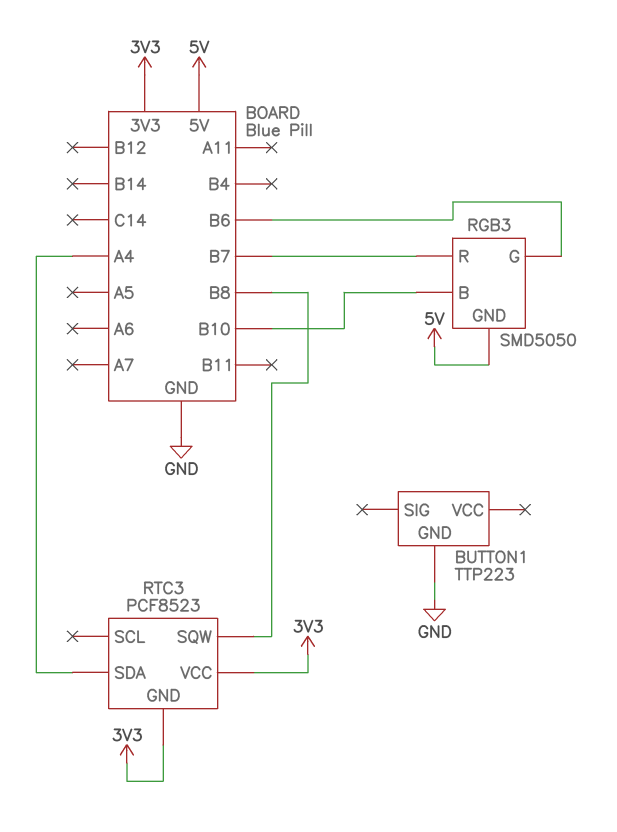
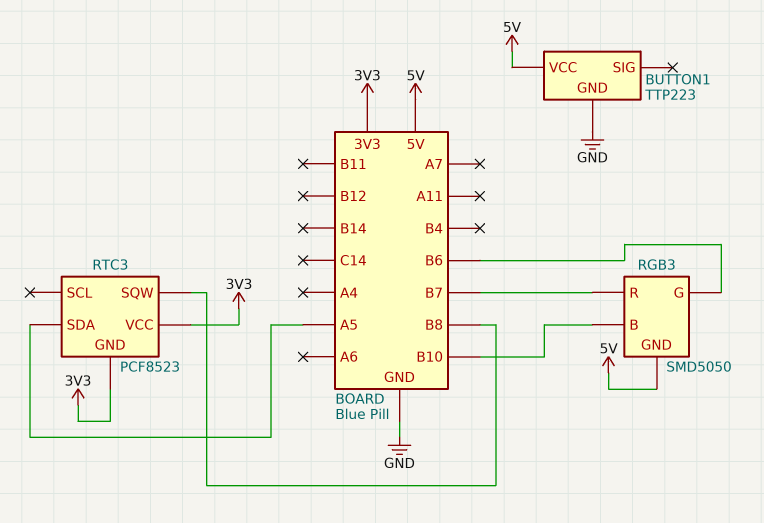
BUTTON1 pin VCC: none -> 5V
RTC3 pin SDA: A4 -> A5

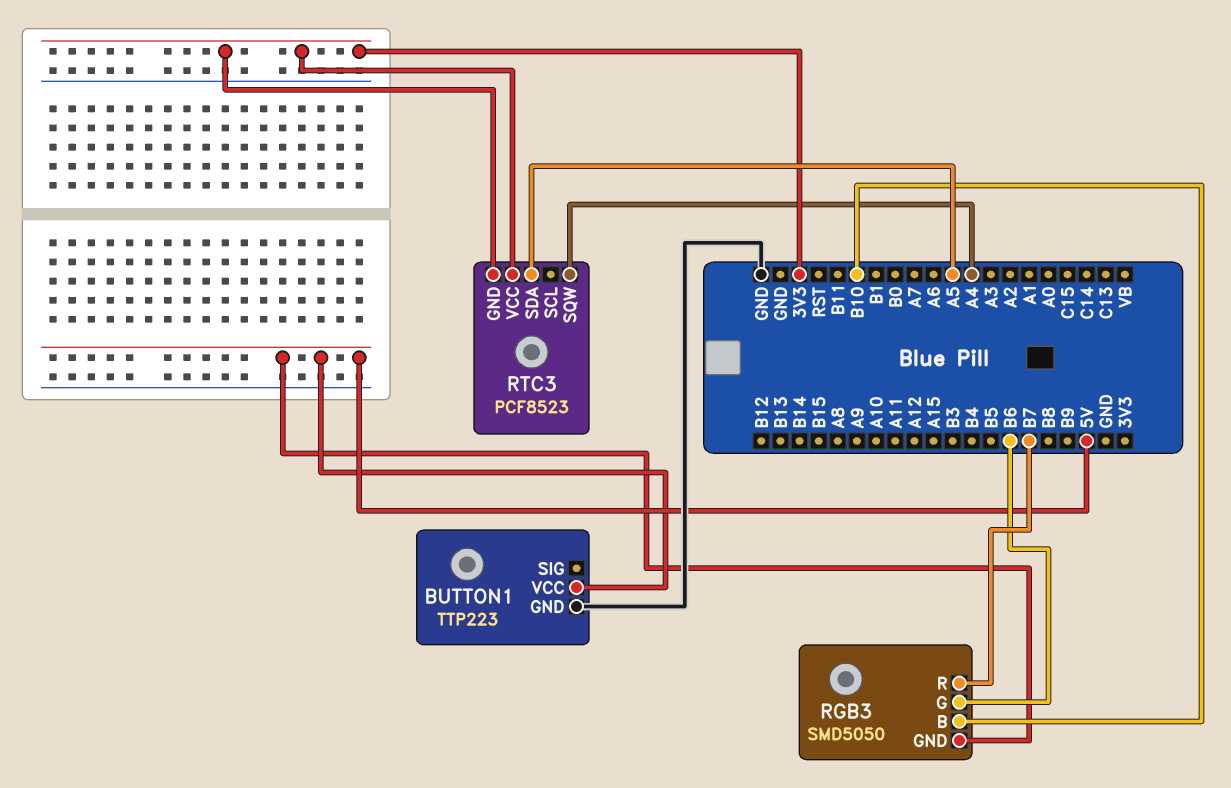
RTC3 pin SQW: B8 -> A4

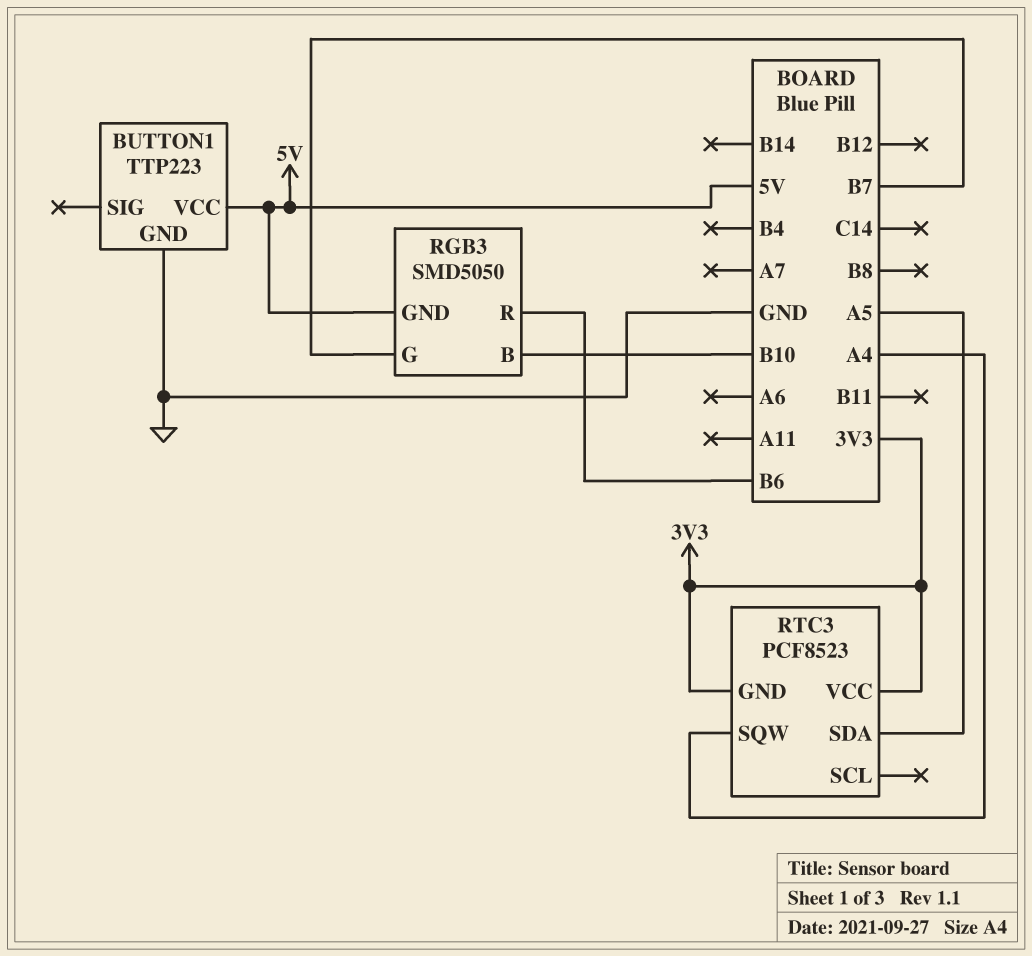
RGB3 pin G: B6 -> B7
RGB3 pin R: B7 -> B6

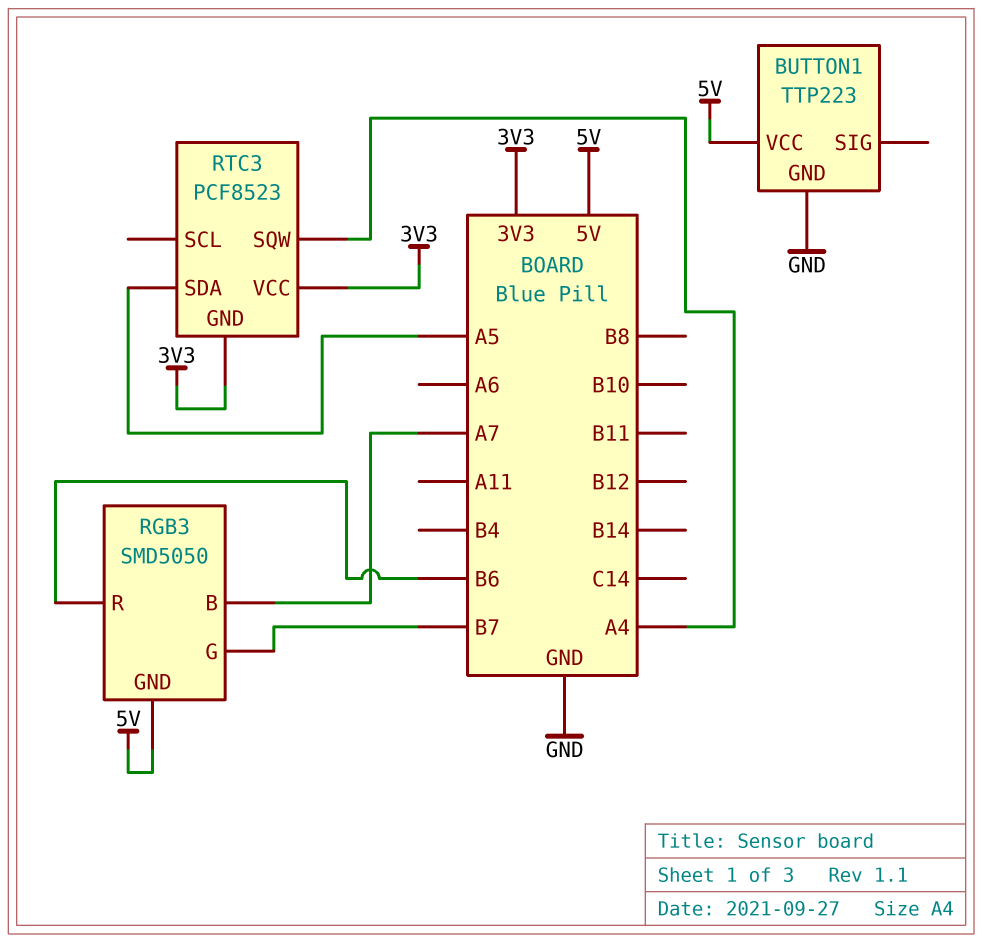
RGB3 pin B: B10 -> A7

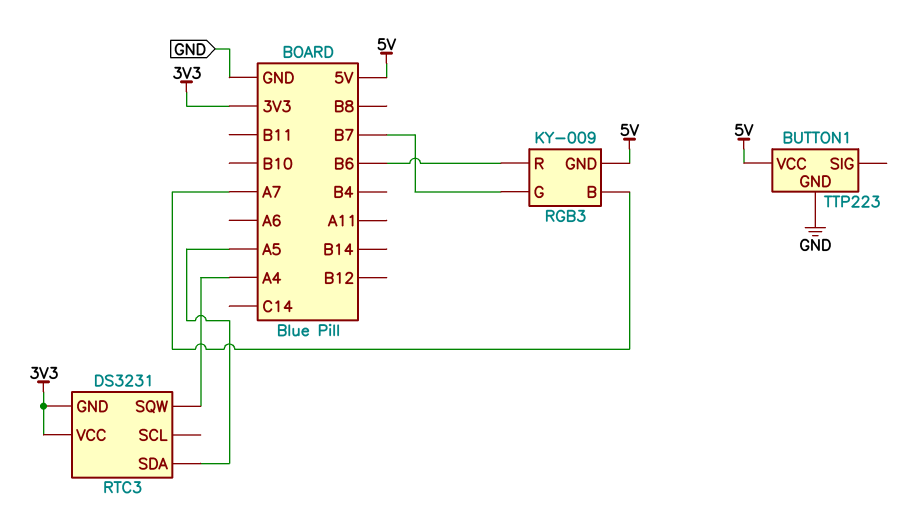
RGB3: SMD5050 -> KY-009
RTC3: PCF8523 -> DS3231

